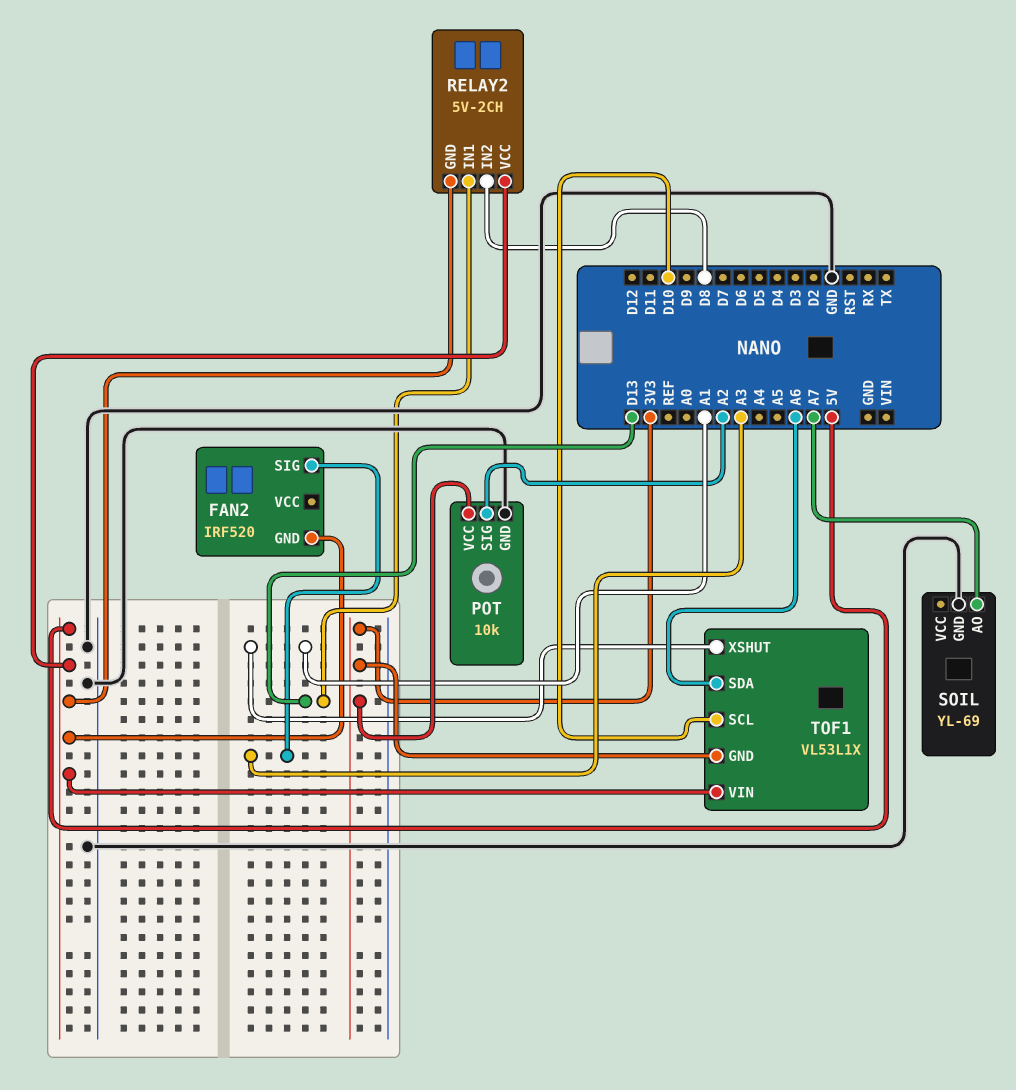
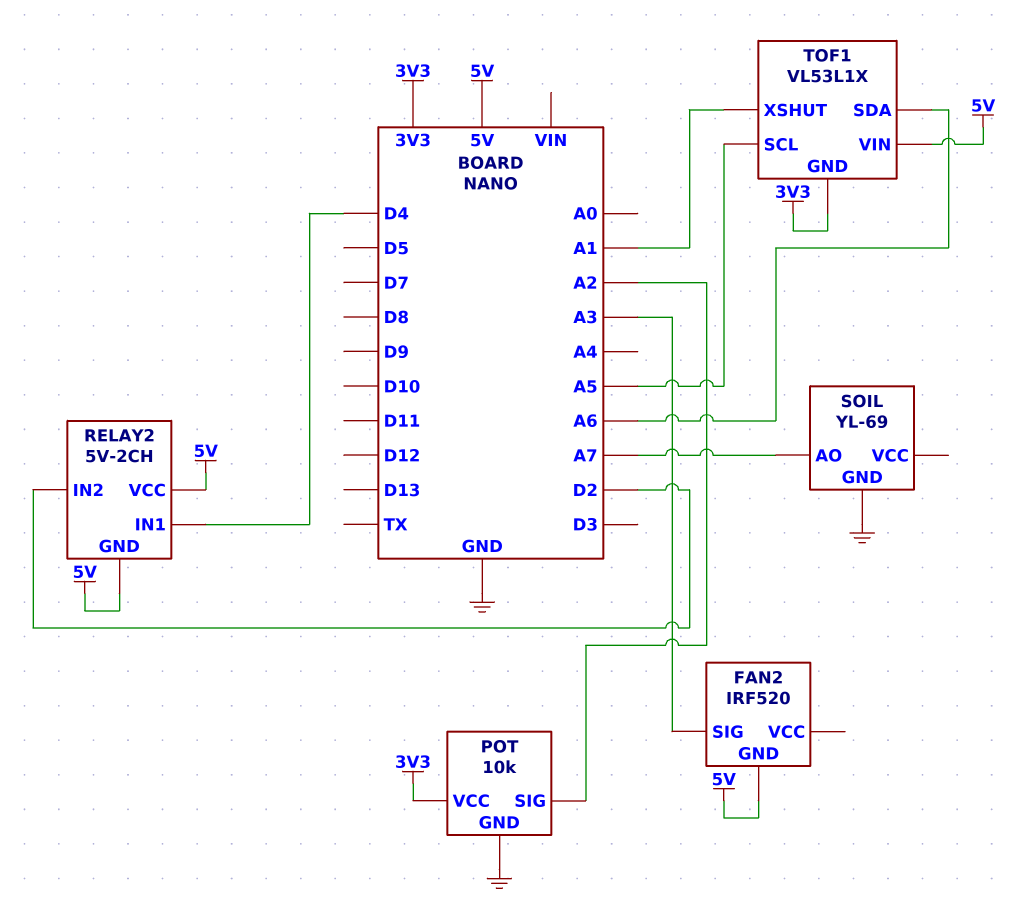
RELAY2 pin IN1: D13 -> D4
RELAY2 pin IN2: D8 -> D2
TOF1 pin SCL: D10 -> A5

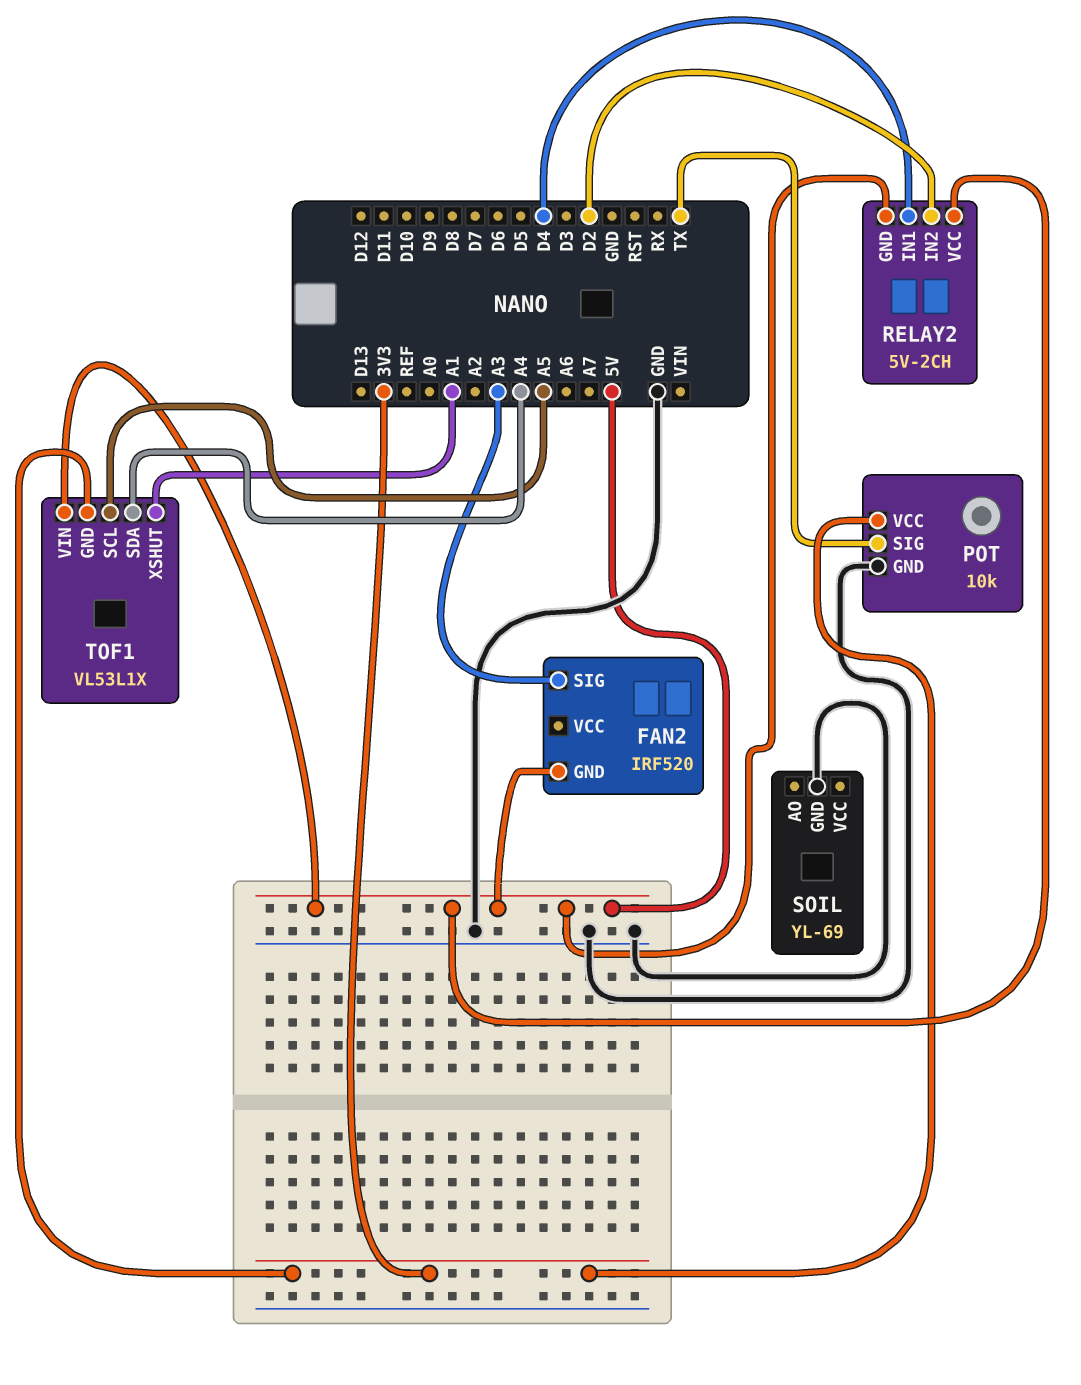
POT pin SIG: A2 -> TX
SOIL pin AO: A7 -> none
TOF1 pin SDA: A6 -> A4

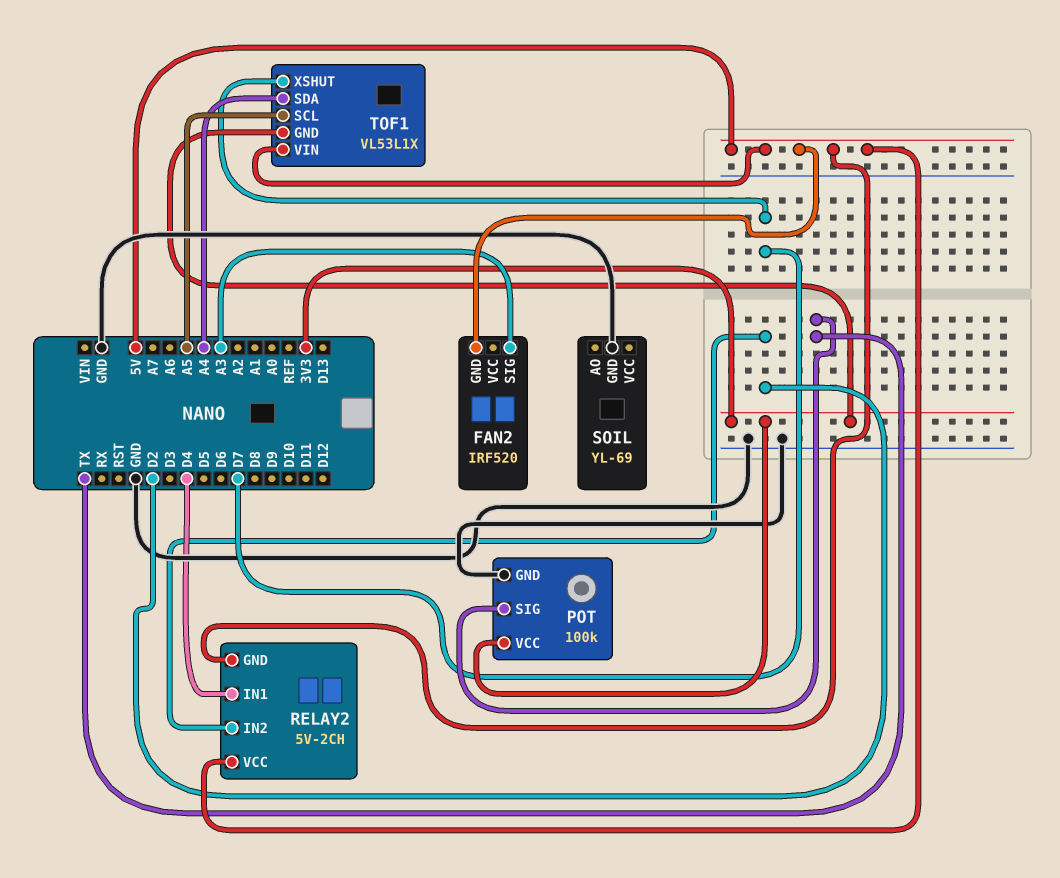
POT: 10k -> 100k
TOF1 pin XSHUT: A1 -> D7

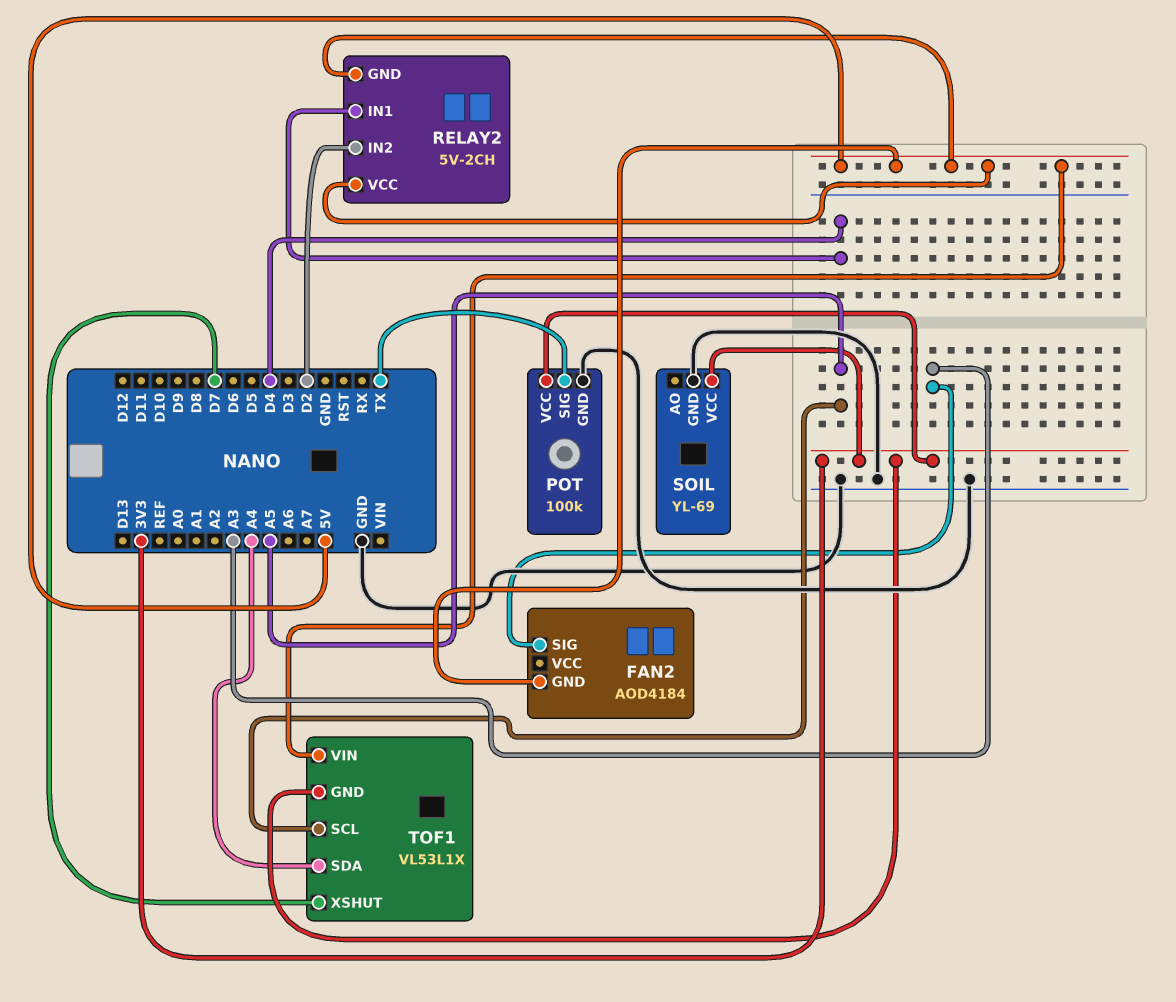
FAN2: IRF520 -> AOD4184
SOIL pin VCC: none -> 3V3

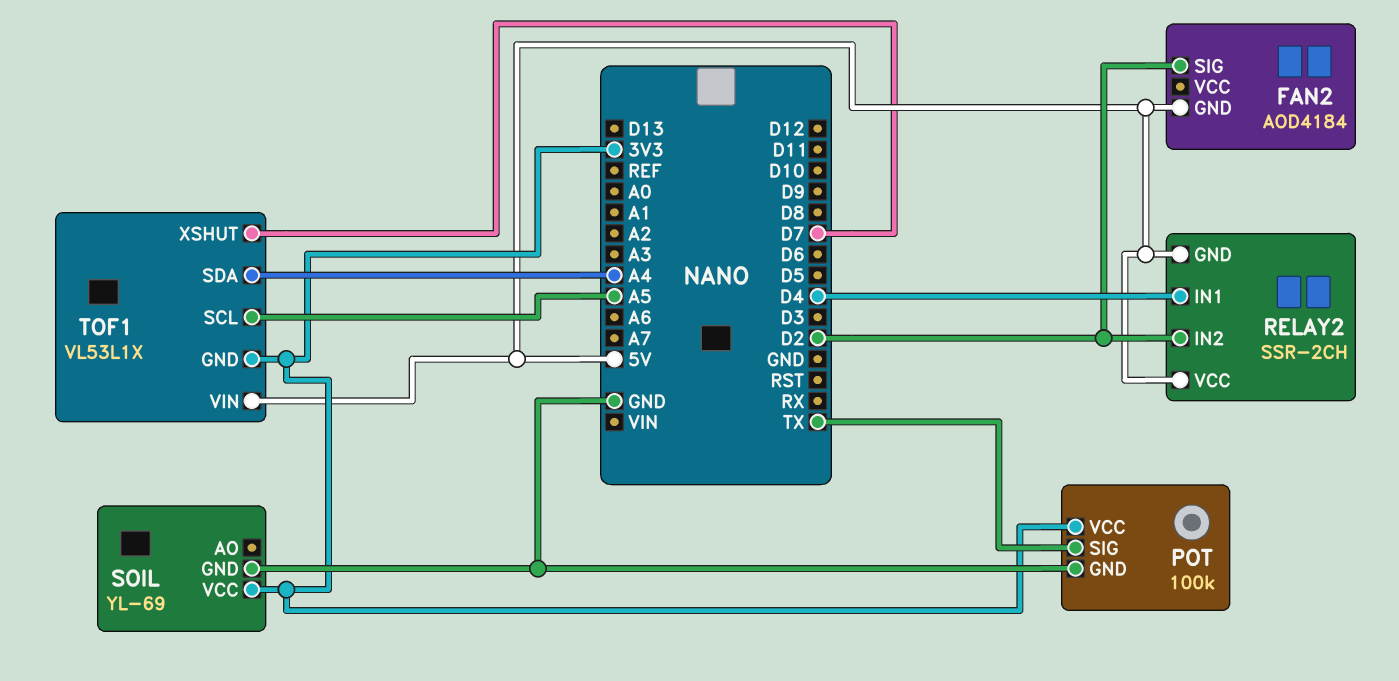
FAN2 pin SIG: A3 -> D2
RELAY2: 5V-2CH -> SSR-2CH

